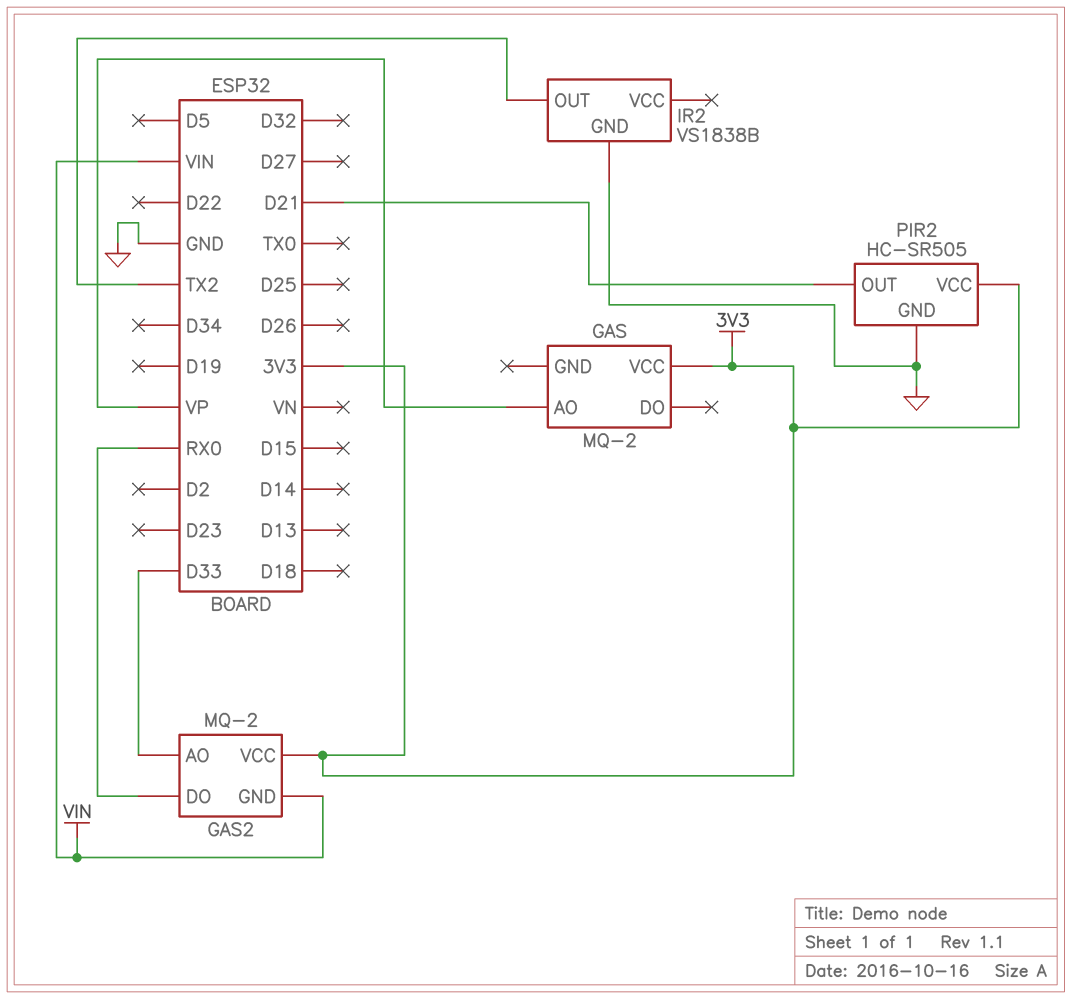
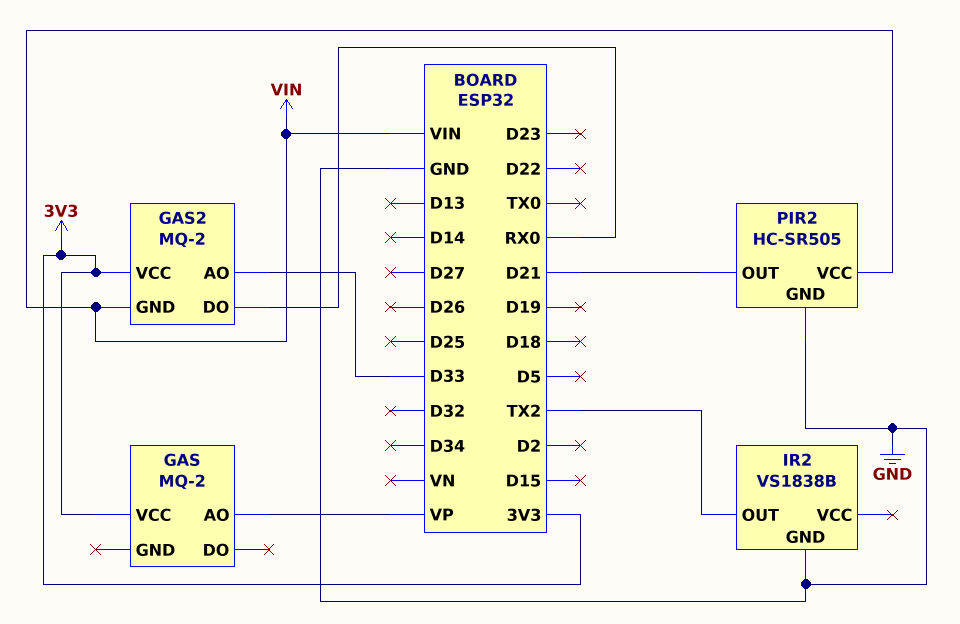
PIR2 pin VCC: 3V3 -> VIN

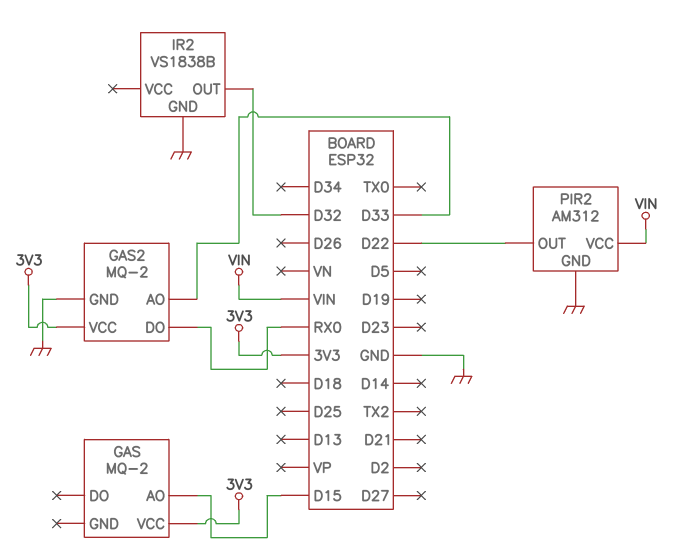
GAS pin AO: VP -> D15
GAS2 pin GND: VIN -> GND
IR2 pin OUT: TX2 -> D32
PIR2: HC-SR505 -> AM312
PIR2 pin OUT: D21 -> D22

